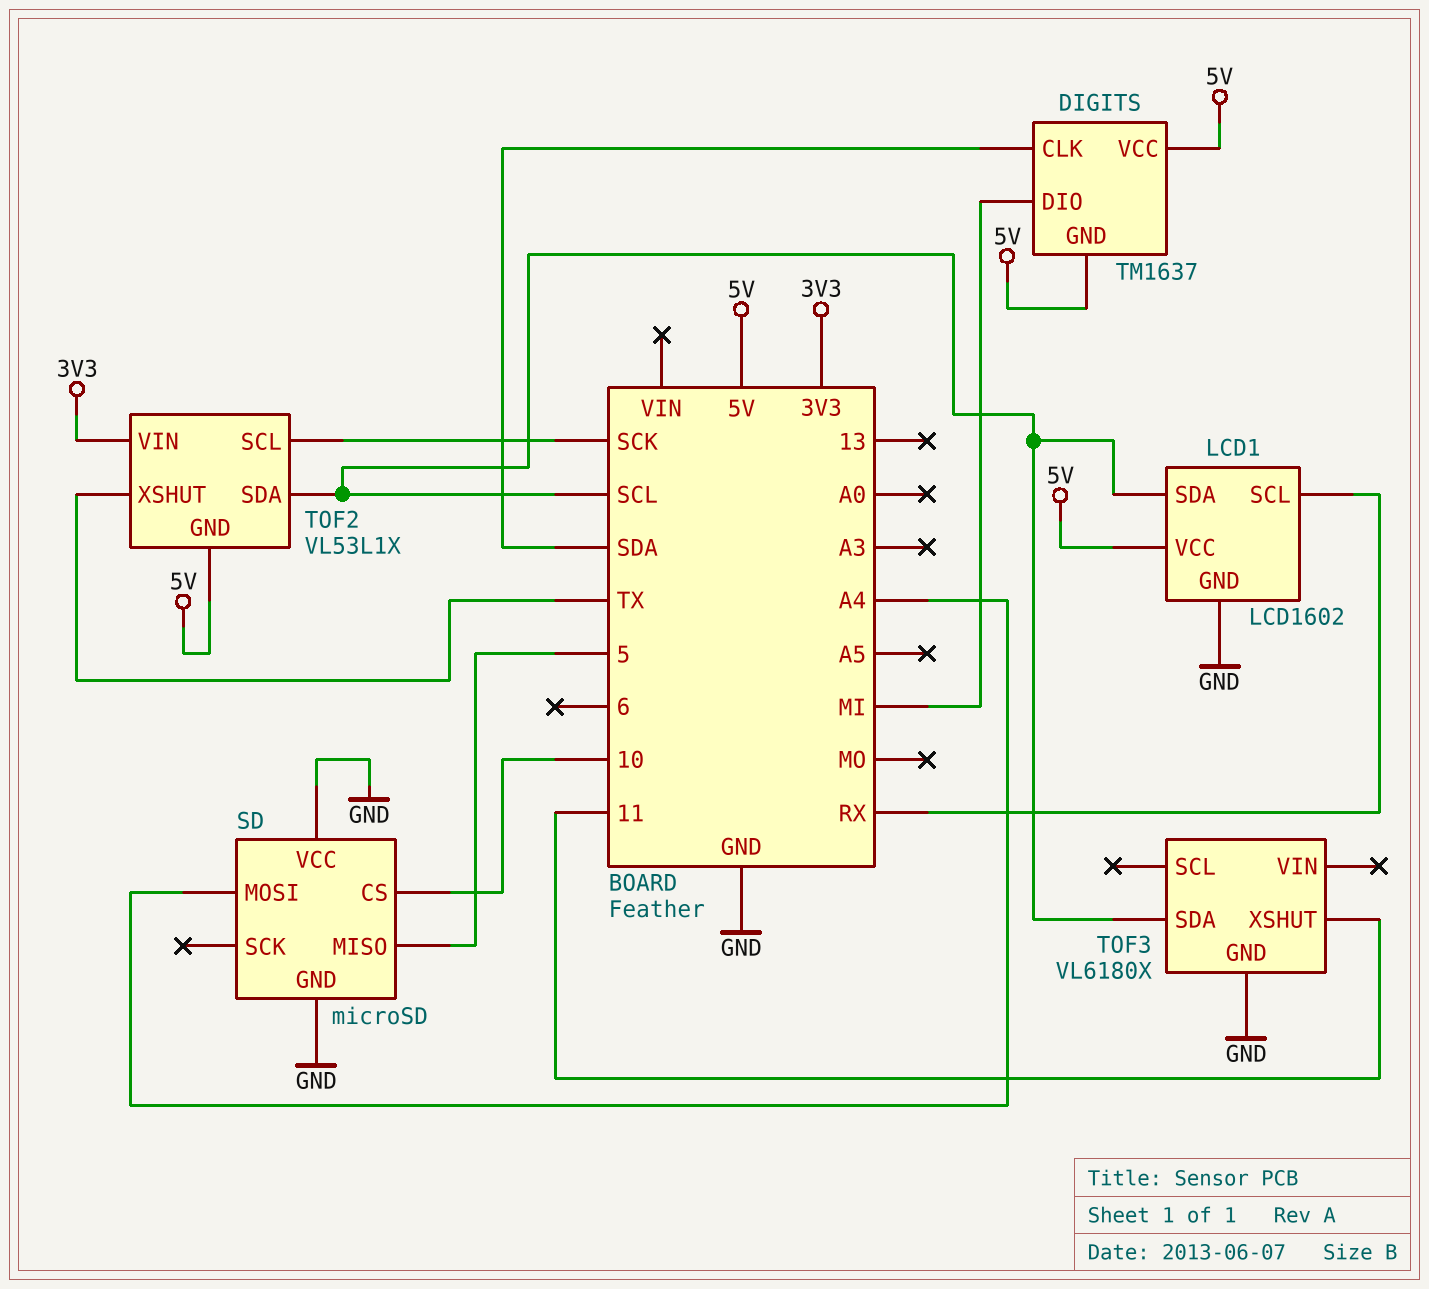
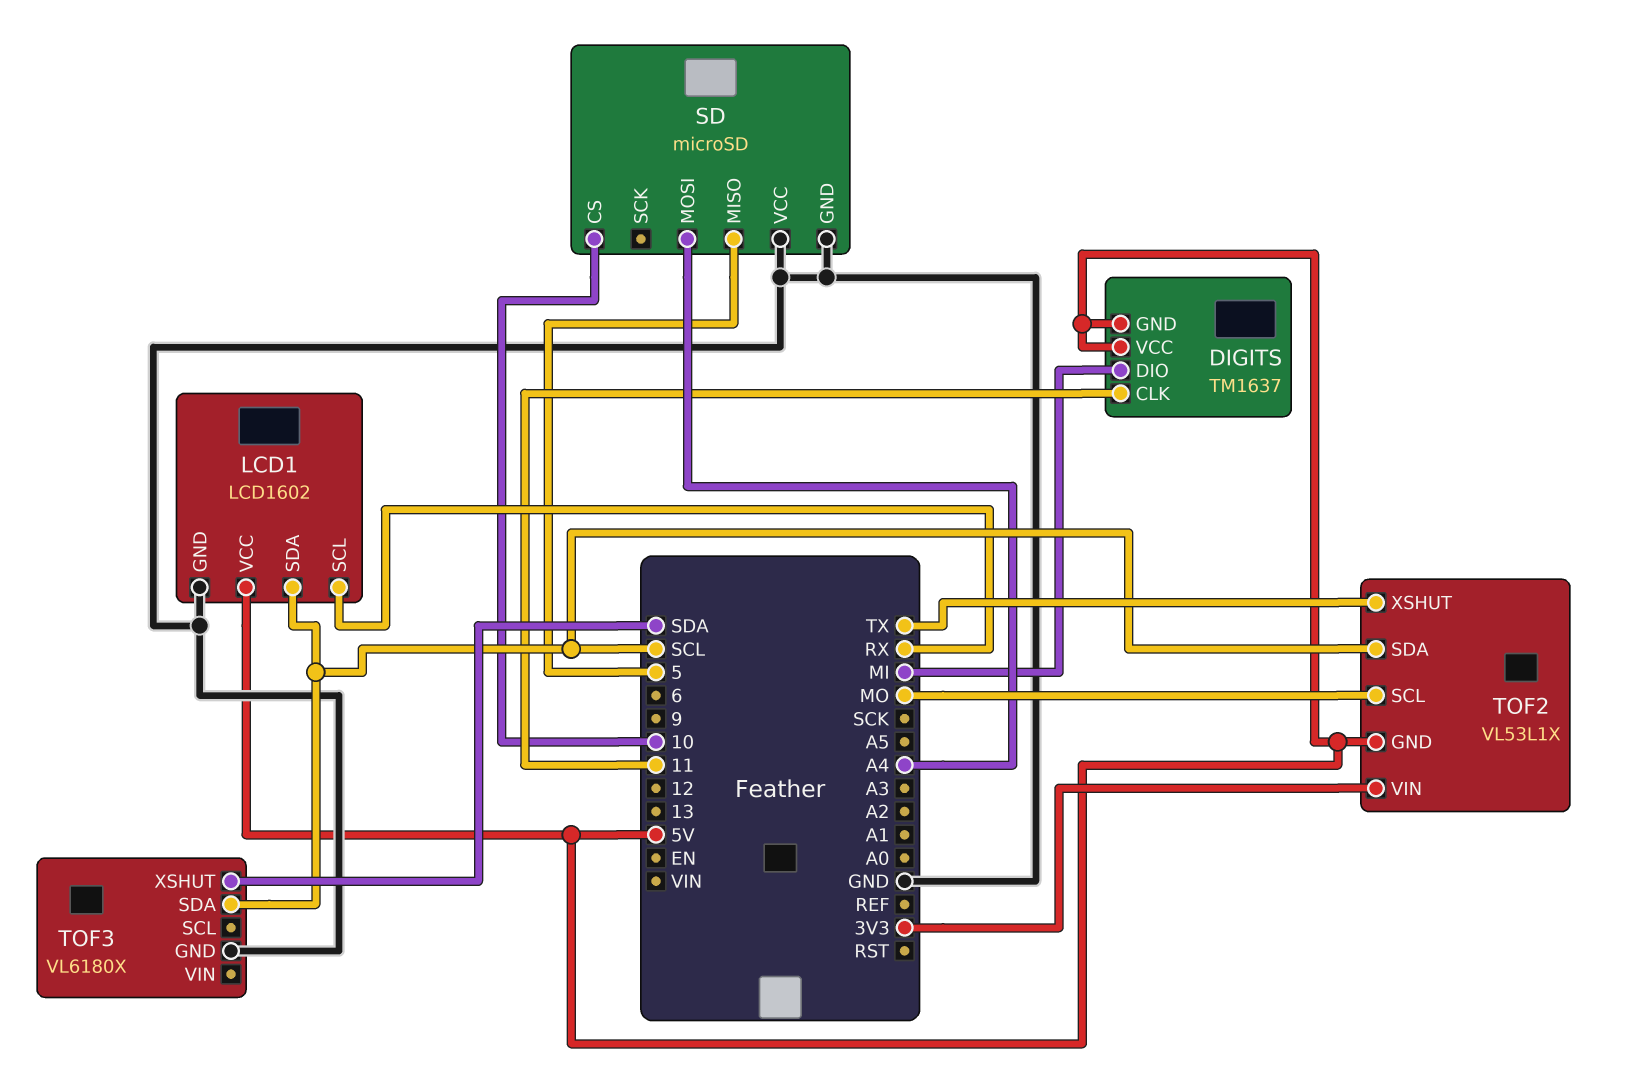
DIGITS pin CLK: SDA -> 11
TOF2 pin SCL: SCK -> MO
TOF3 pin XSHUT: 11 -> SDA

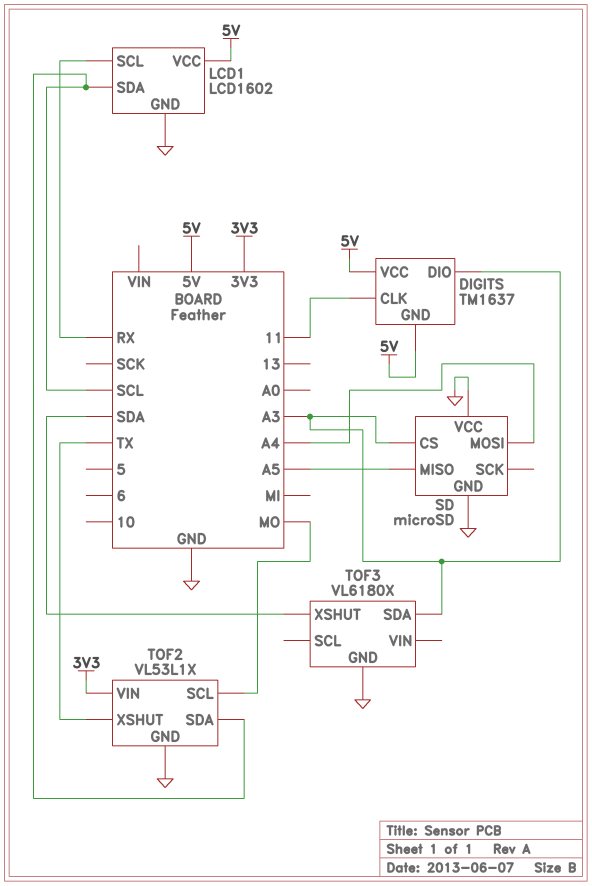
DIGITS pin DIO: MI -> A3
SD pin CS: 10 -> A3
SD pin MISO: 5 -> A5
TOF2 pin GND: 5V -> GND
TOF3 pin SDA: SCL -> A3

